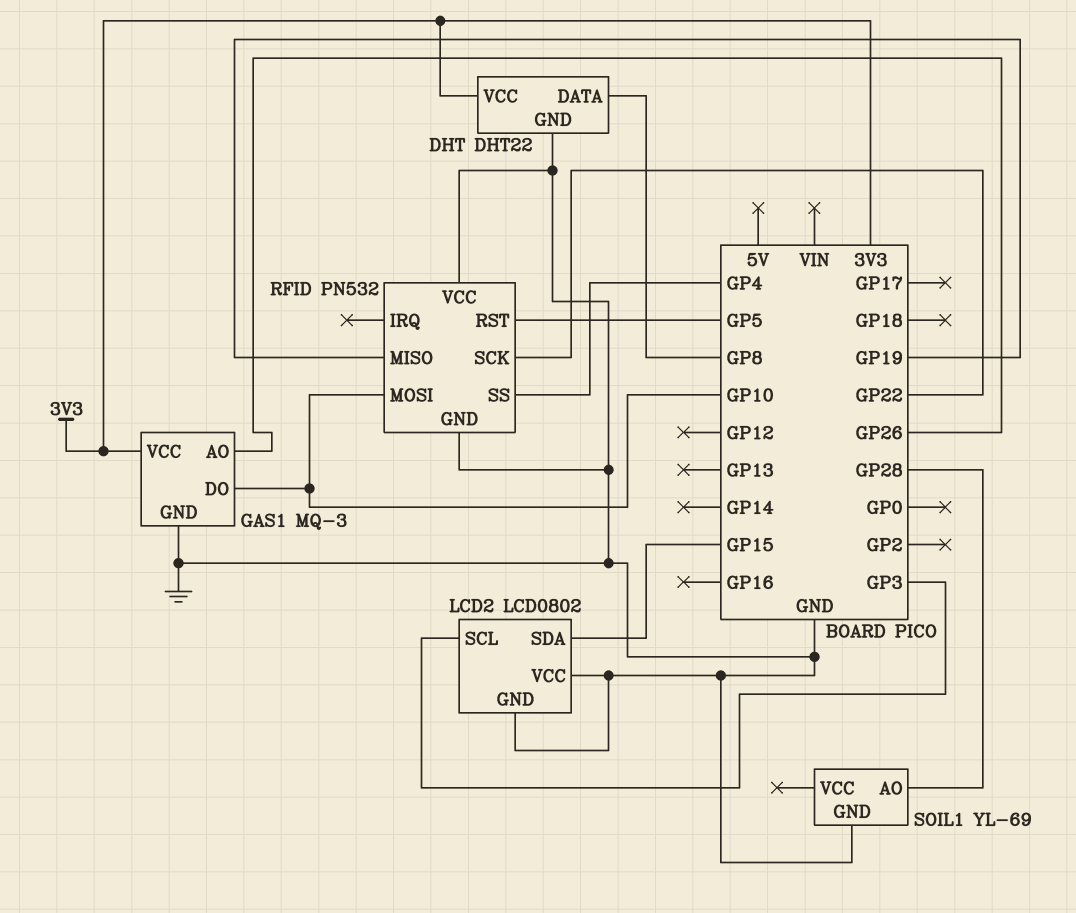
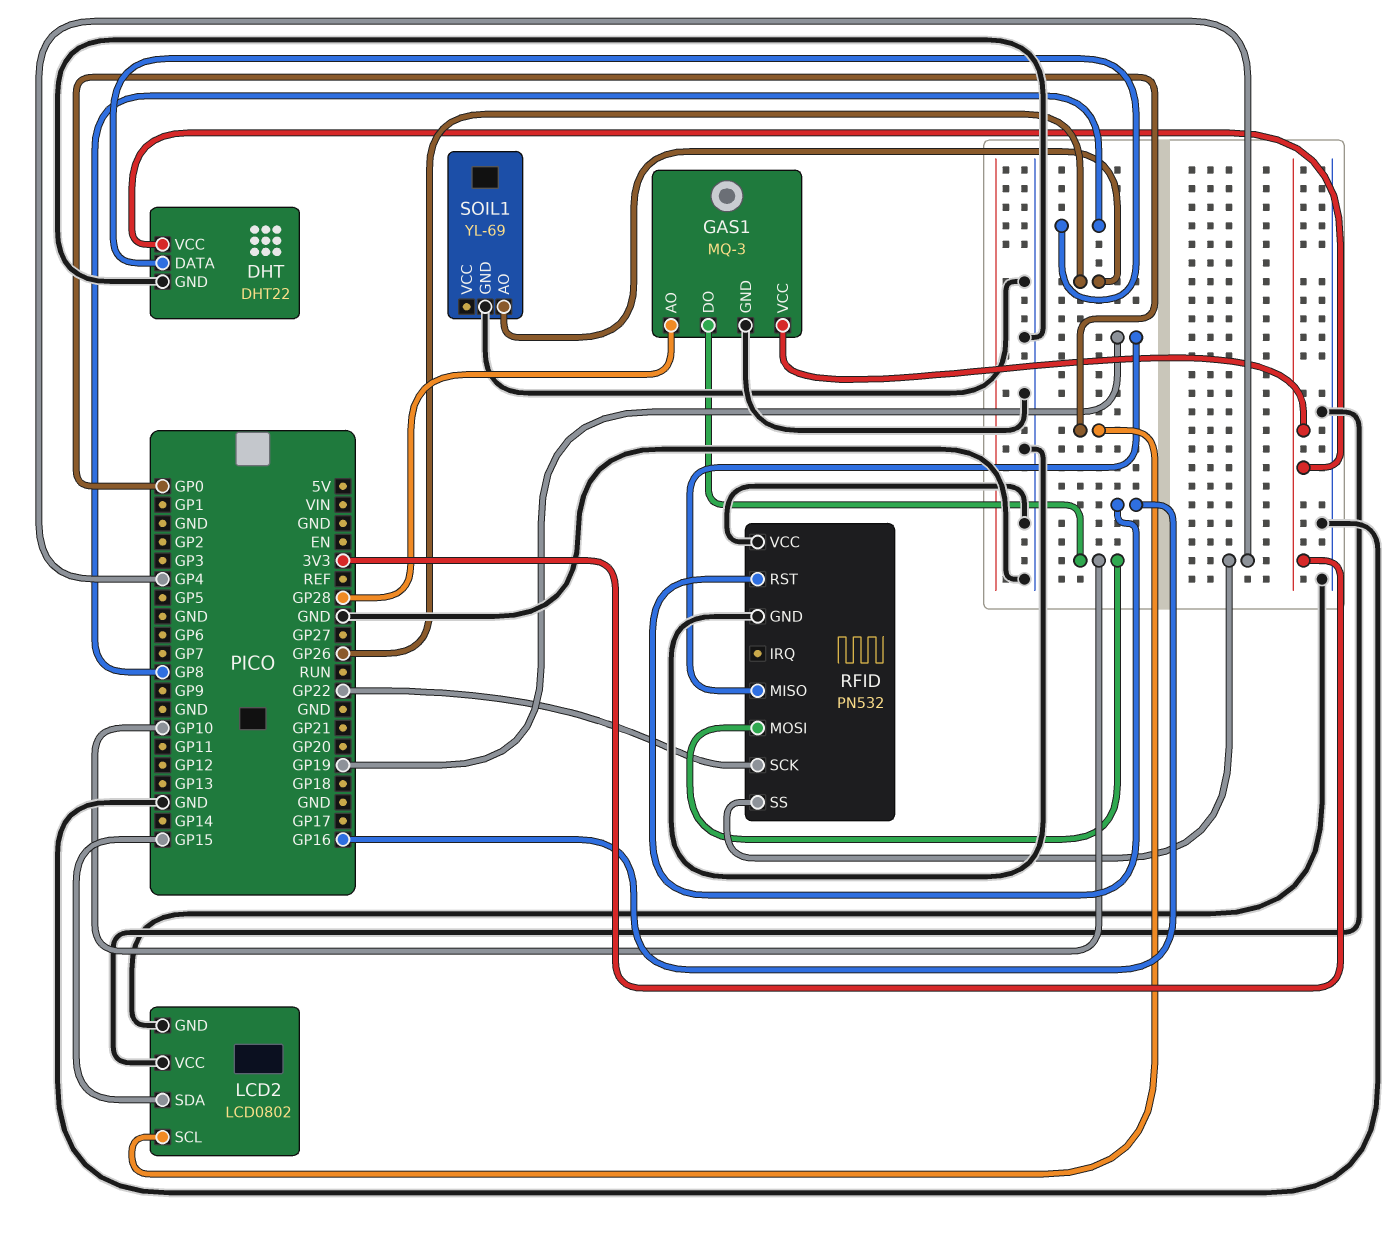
GAS1 pin AO: GP26 -> GP28
LCD2 pin SCL: GP3 -> GP0
RFID pin RST: GP5 -> GP16
SOIL1 pin AO: GP28 -> GP26

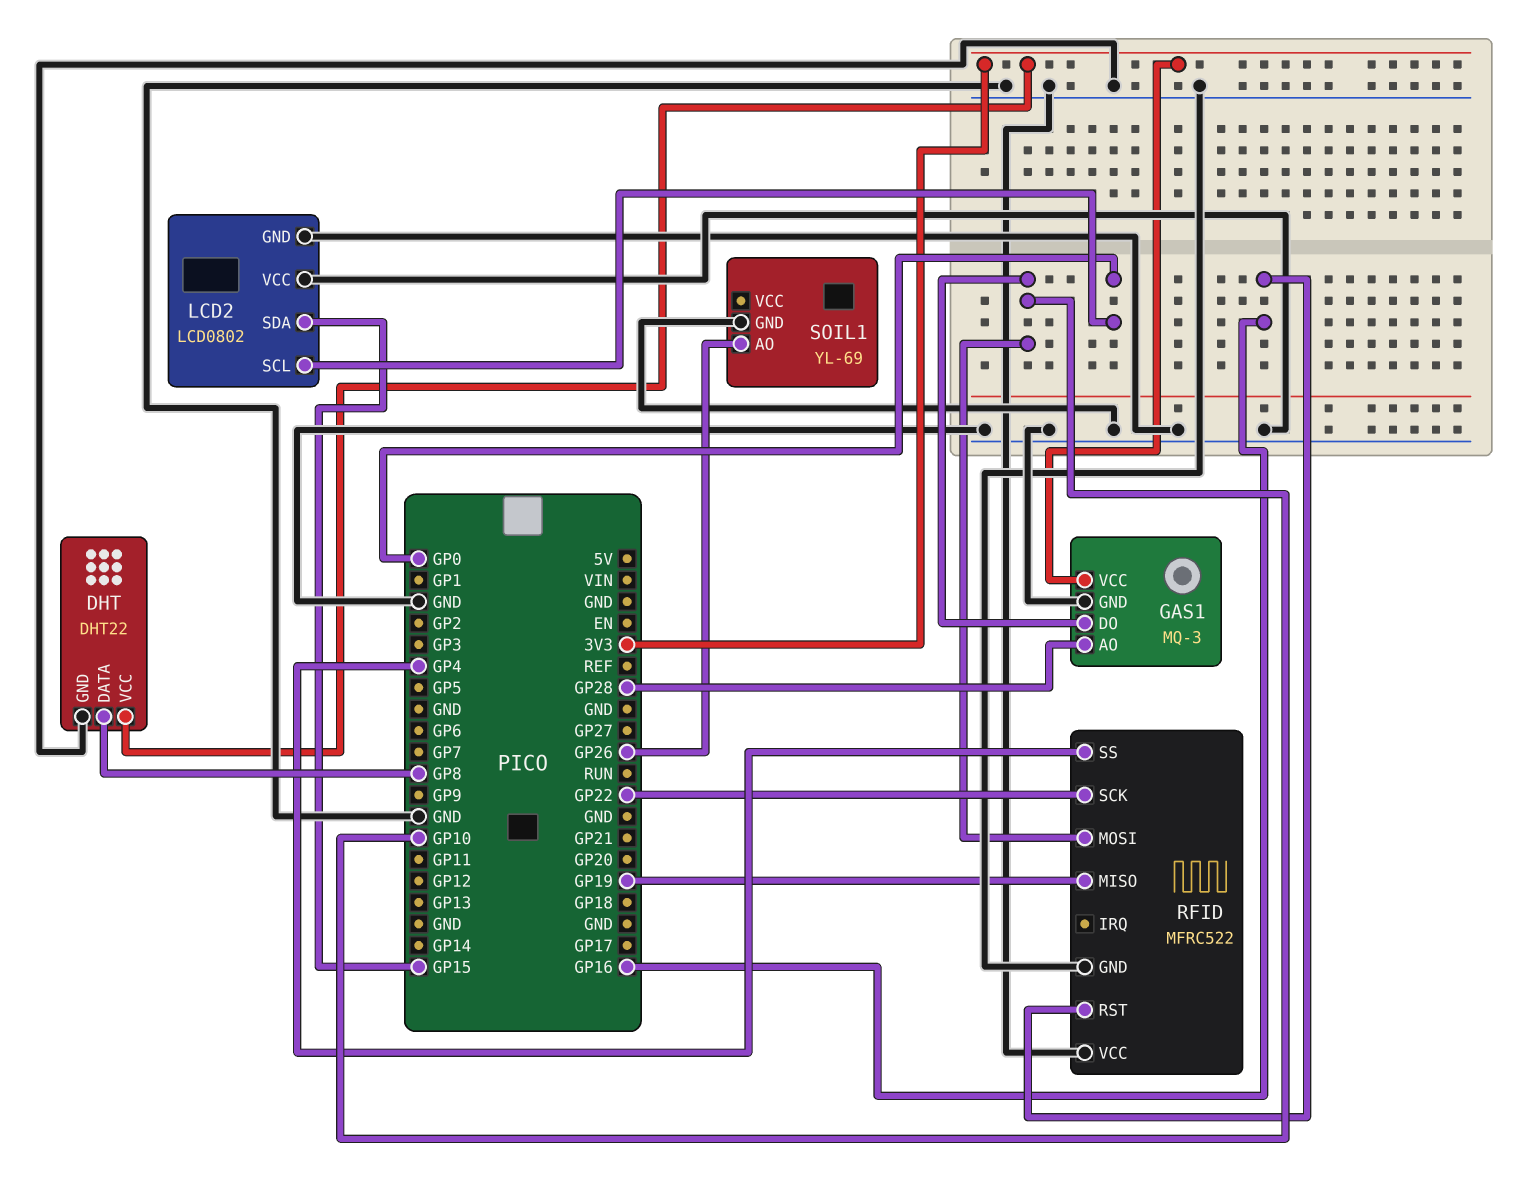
RFID: PN532 -> MFRC522

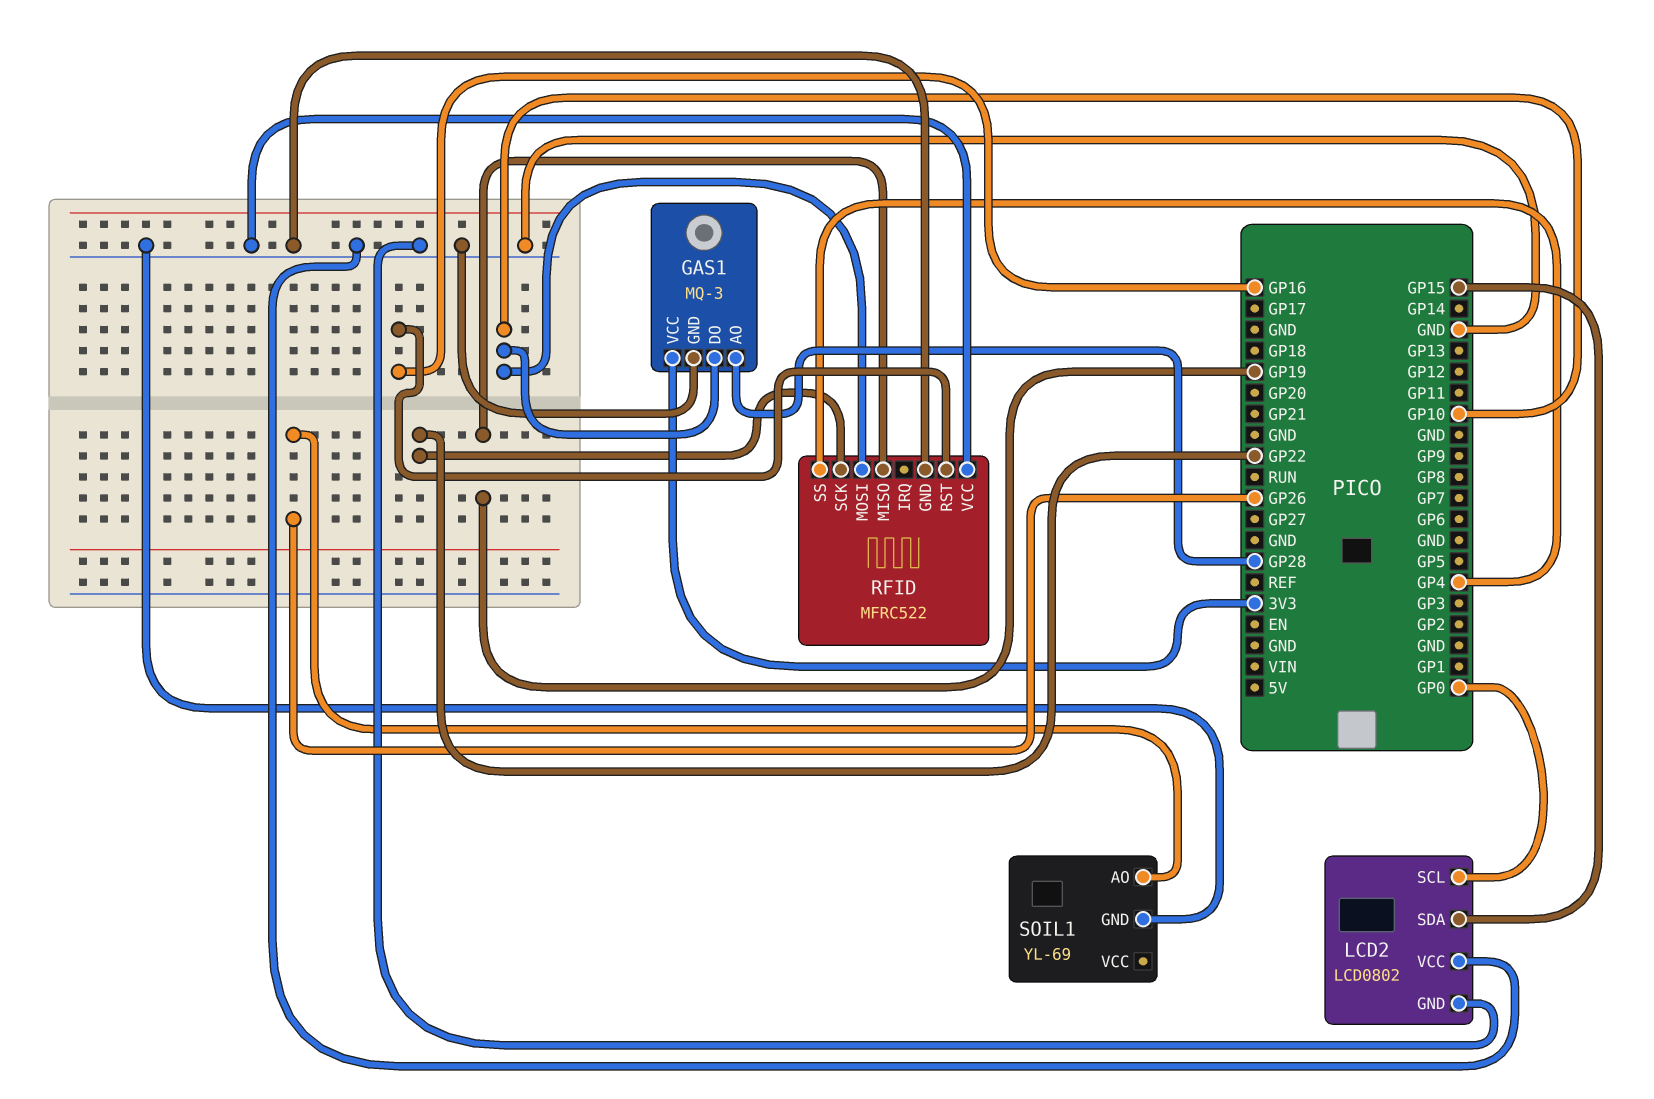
DHT: DHT22 -> none
DHT pin DATA: GP8 -> none
DHT pin GND: GND -> none
DHT pin VCC: 3V3 -> none

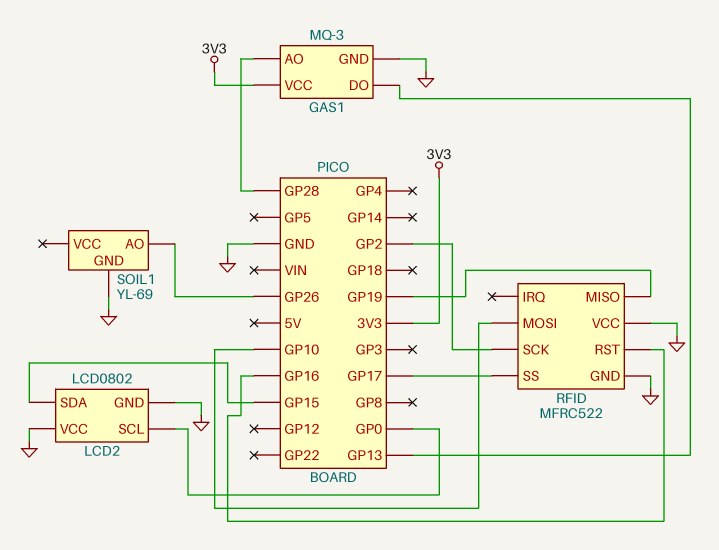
GAS1 pin DO: GP10 -> GP13
RFID pin SCK: GP22 -> GP2
RFID pin SS: GP4 -> GP17

